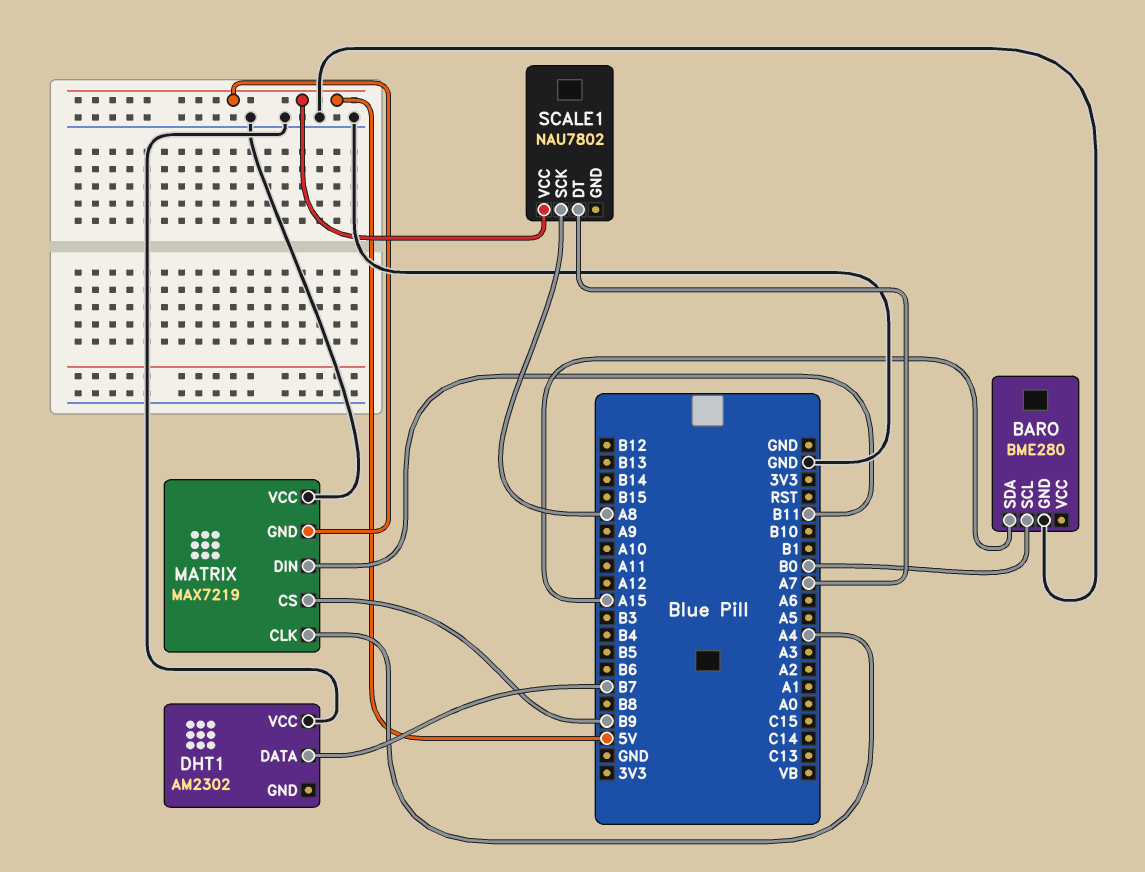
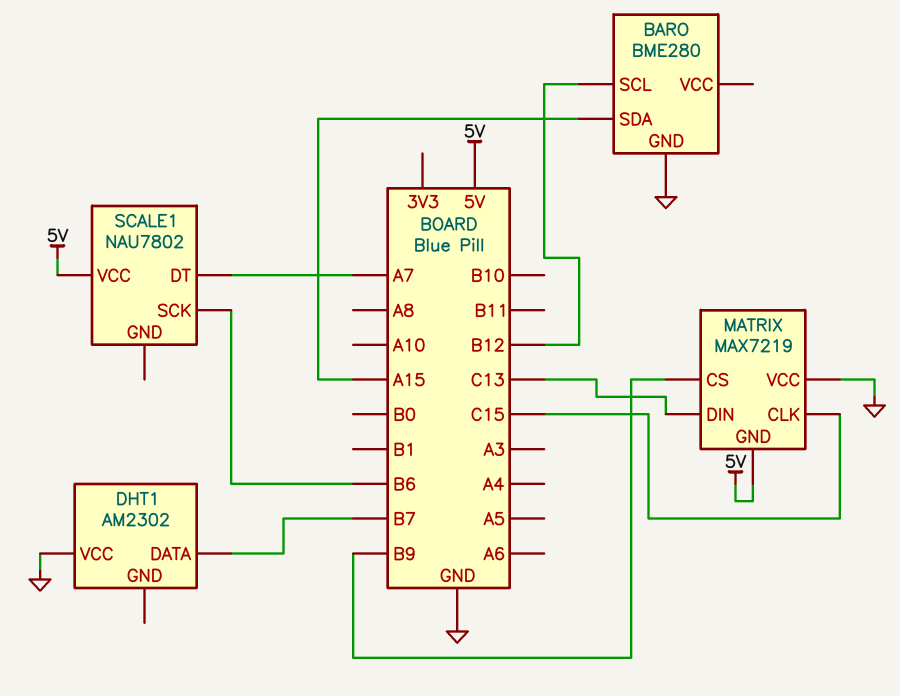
BARO pin SCL: B0 -> B12
MATRIX pin CLK: A4 -> C15
MATRIX pin DIN: B11 -> C13
SCALE1 pin SCK: A8 -> B6

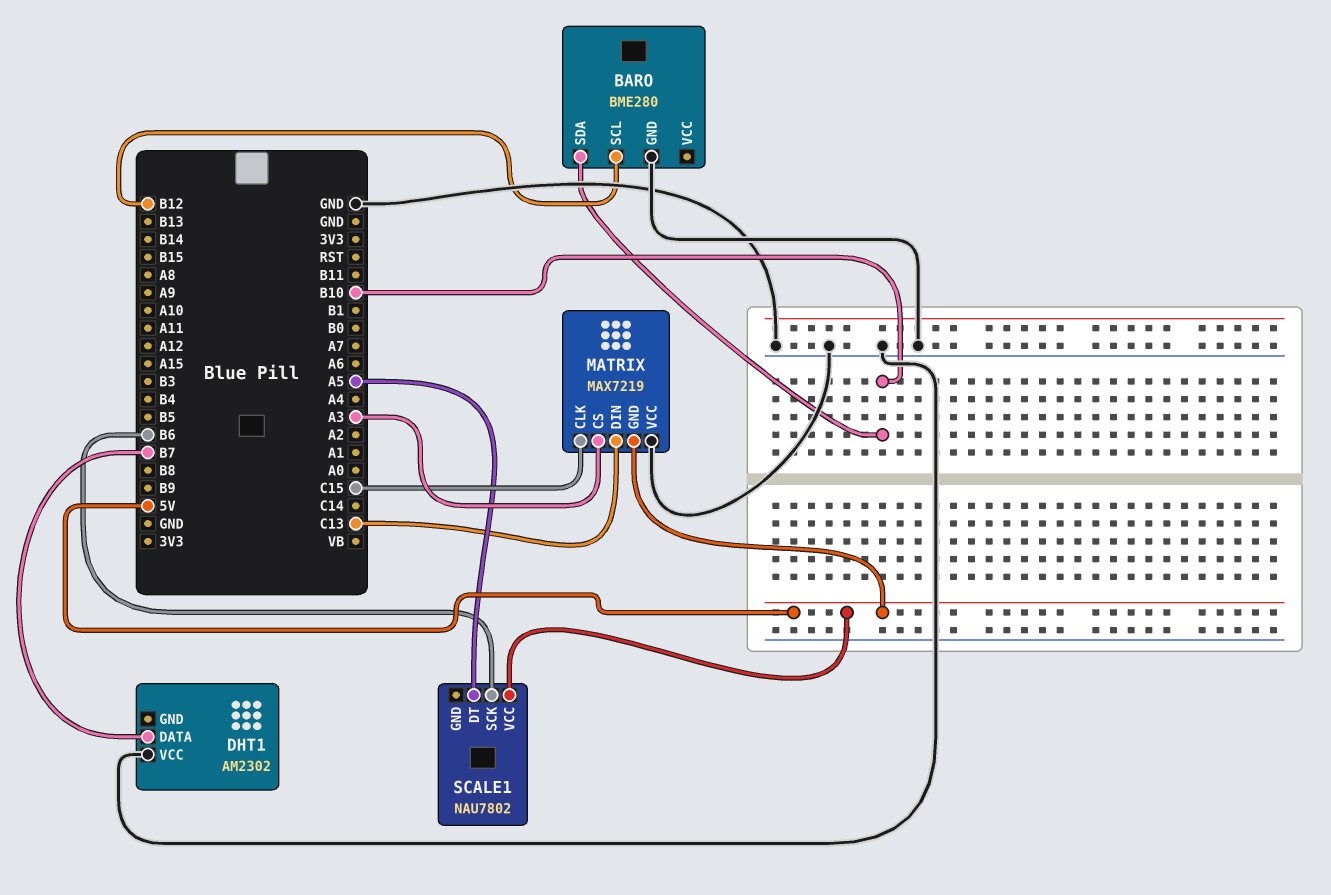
BARO pin SDA: A15 -> B10
MATRIX pin CS: B9 -> A3
SCALE1 pin DT: A7 -> A5

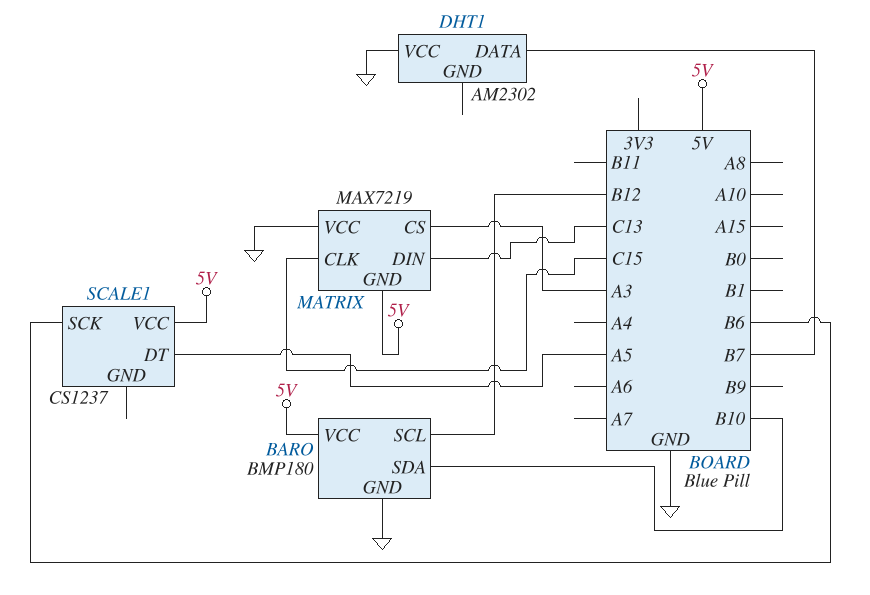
BARO: BME280 -> BMP180
BARO pin VCC: none -> 5V
SCALE1: NAU7802 -> CS1237

